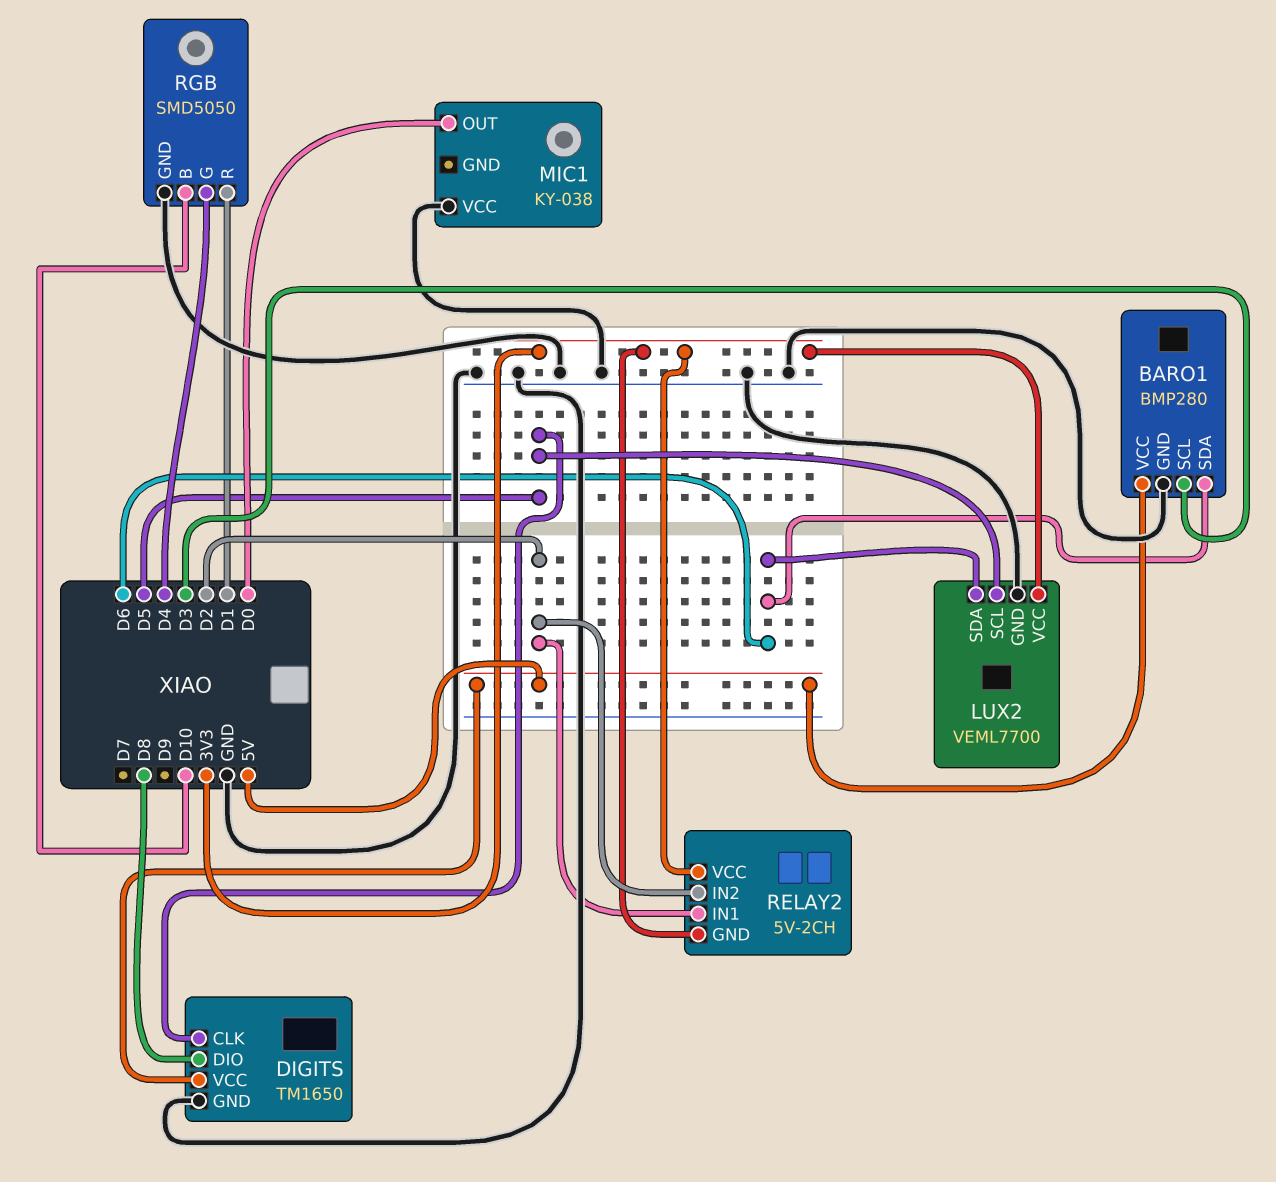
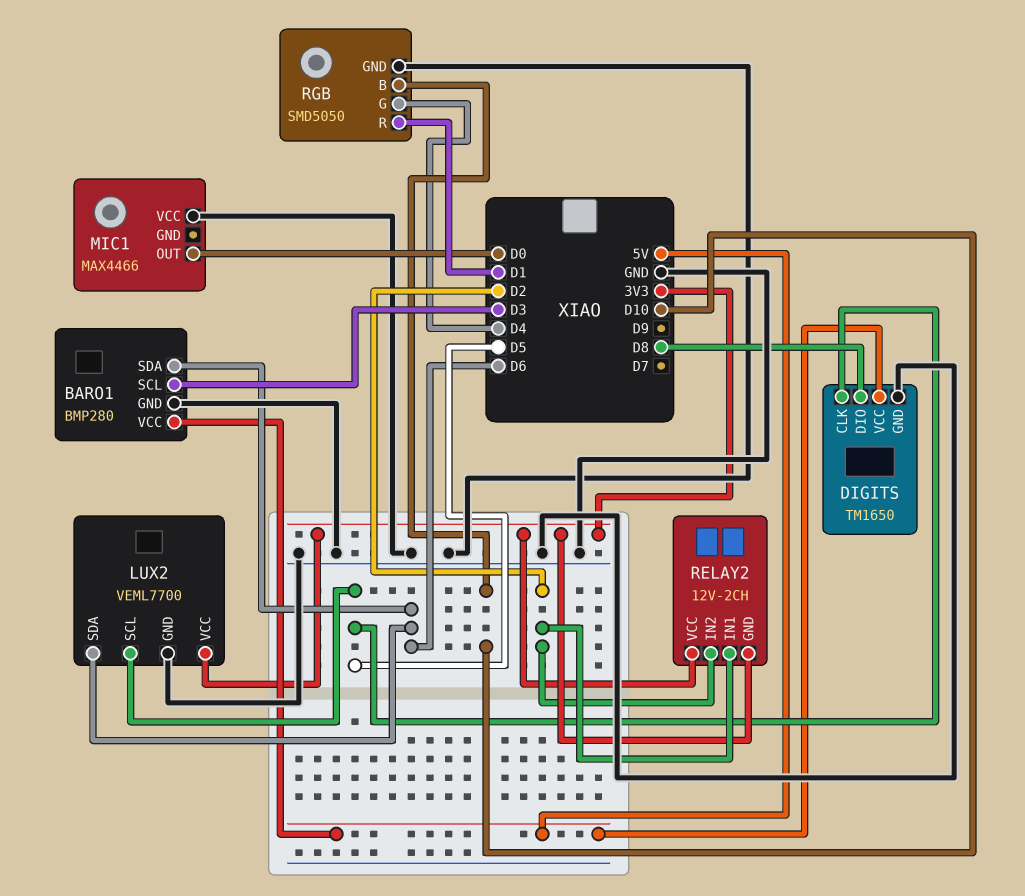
MIC1: KY-038 -> MAX4466
RELAY2: 5V-2CH -> 12V-2CH

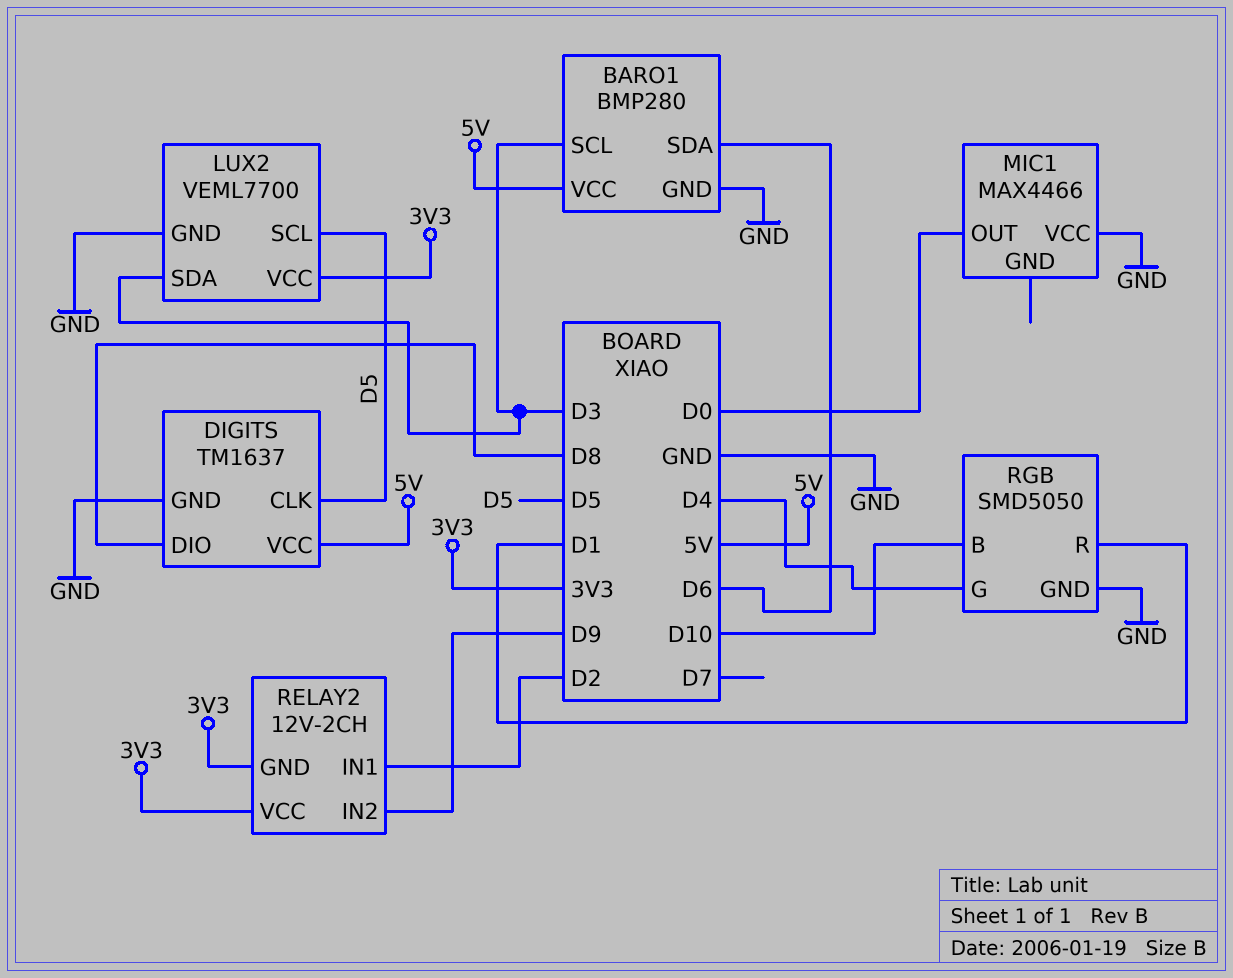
DIGITS: TM1650 -> TM1637
LUX2 pin SDA: D6 -> D3
RELAY2 pin IN2: D2 -> D9

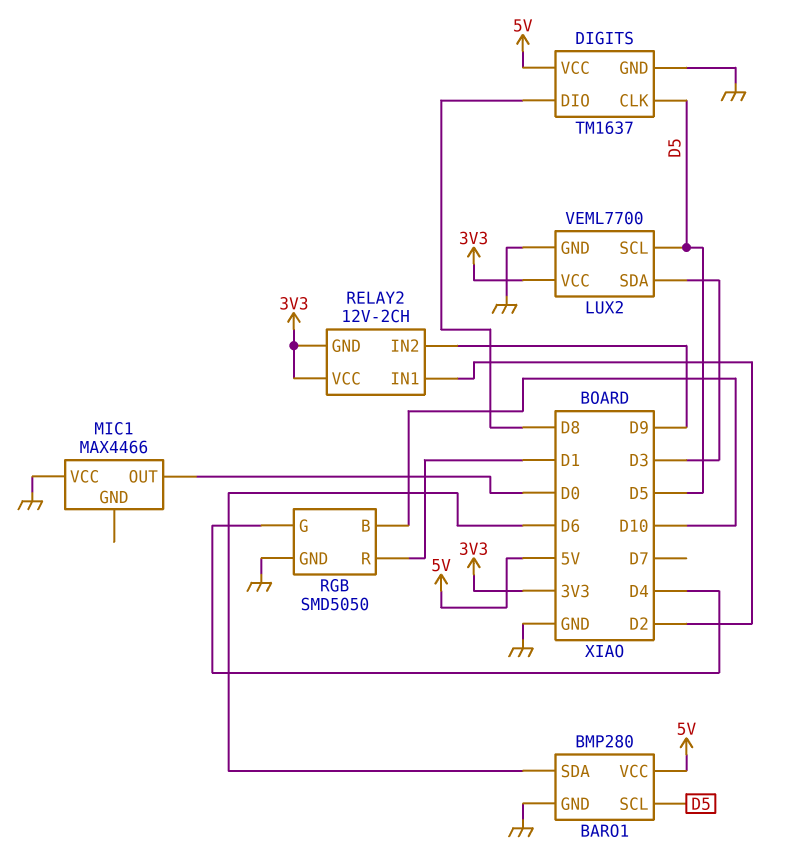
BARO1 pin SCL: D3 -> D5

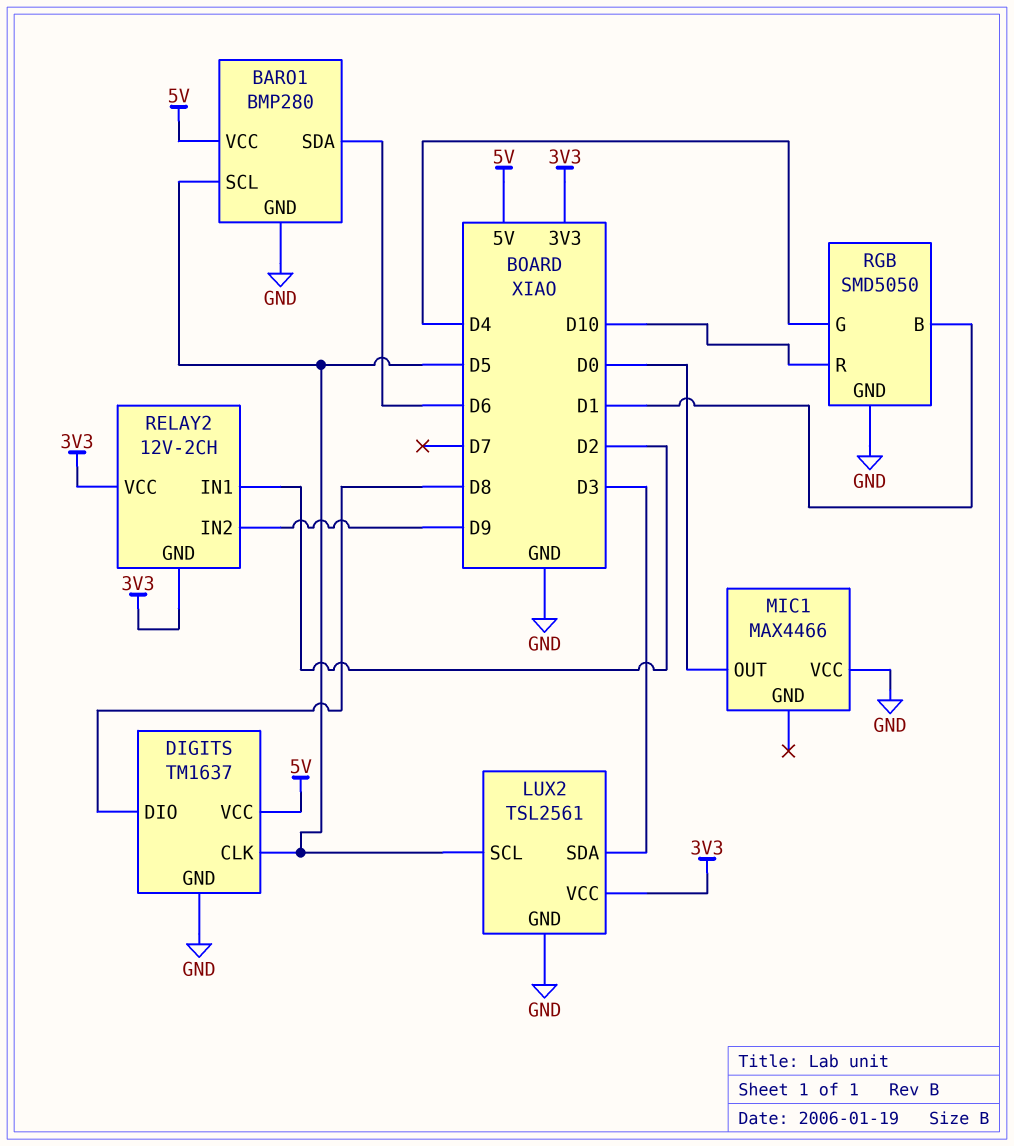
LUX2: VEML7700 -> TSL2561
RGB pin B: D10 -> D1
RGB pin R: D1 -> D10

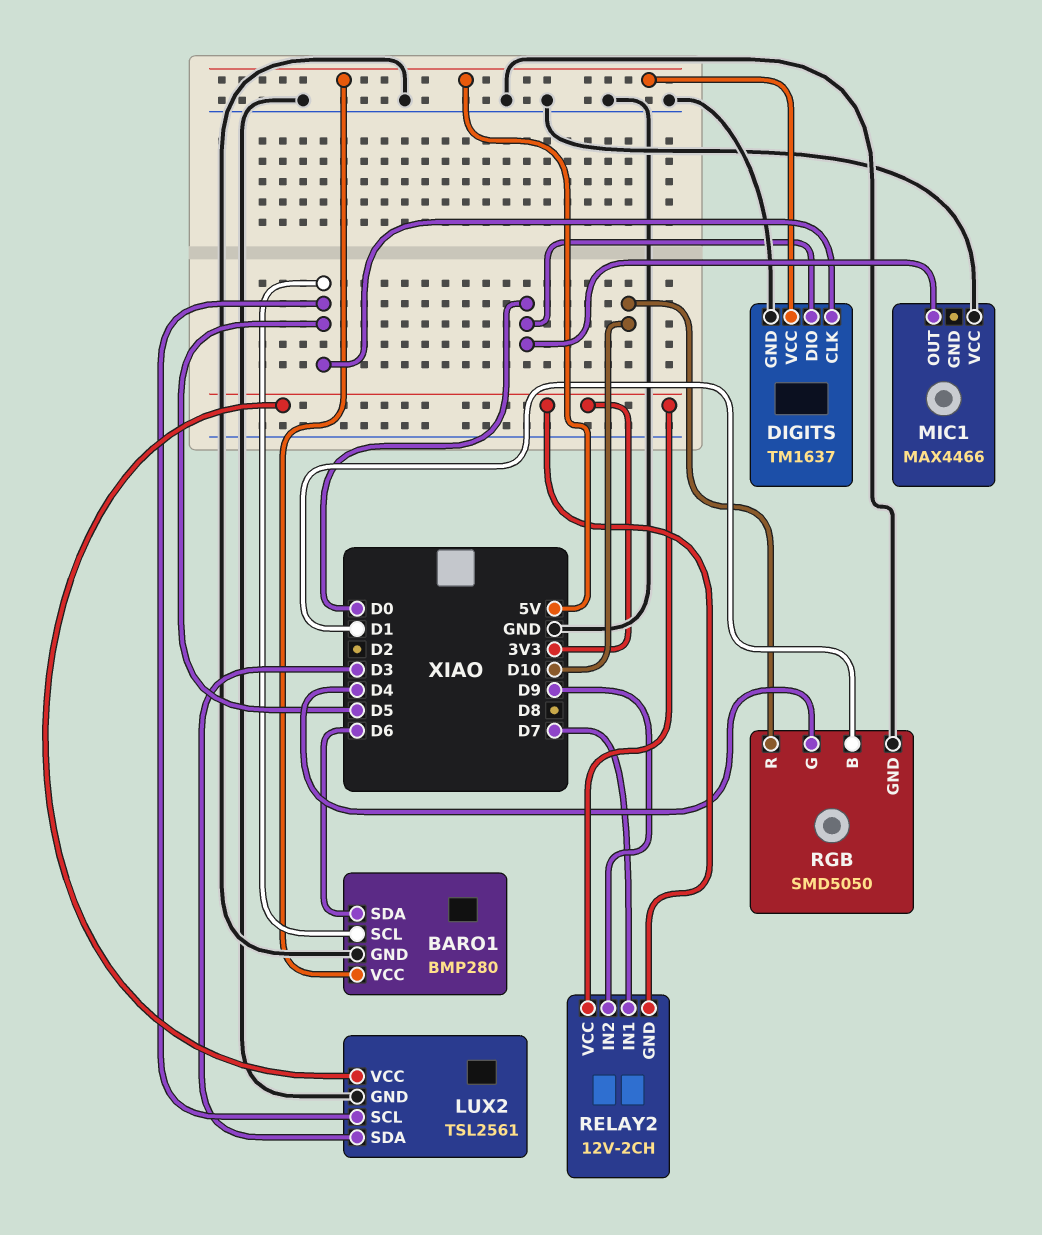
DIGITS pin DIO: D8 -> D0
RELAY2 pin IN1: D2 -> D7

